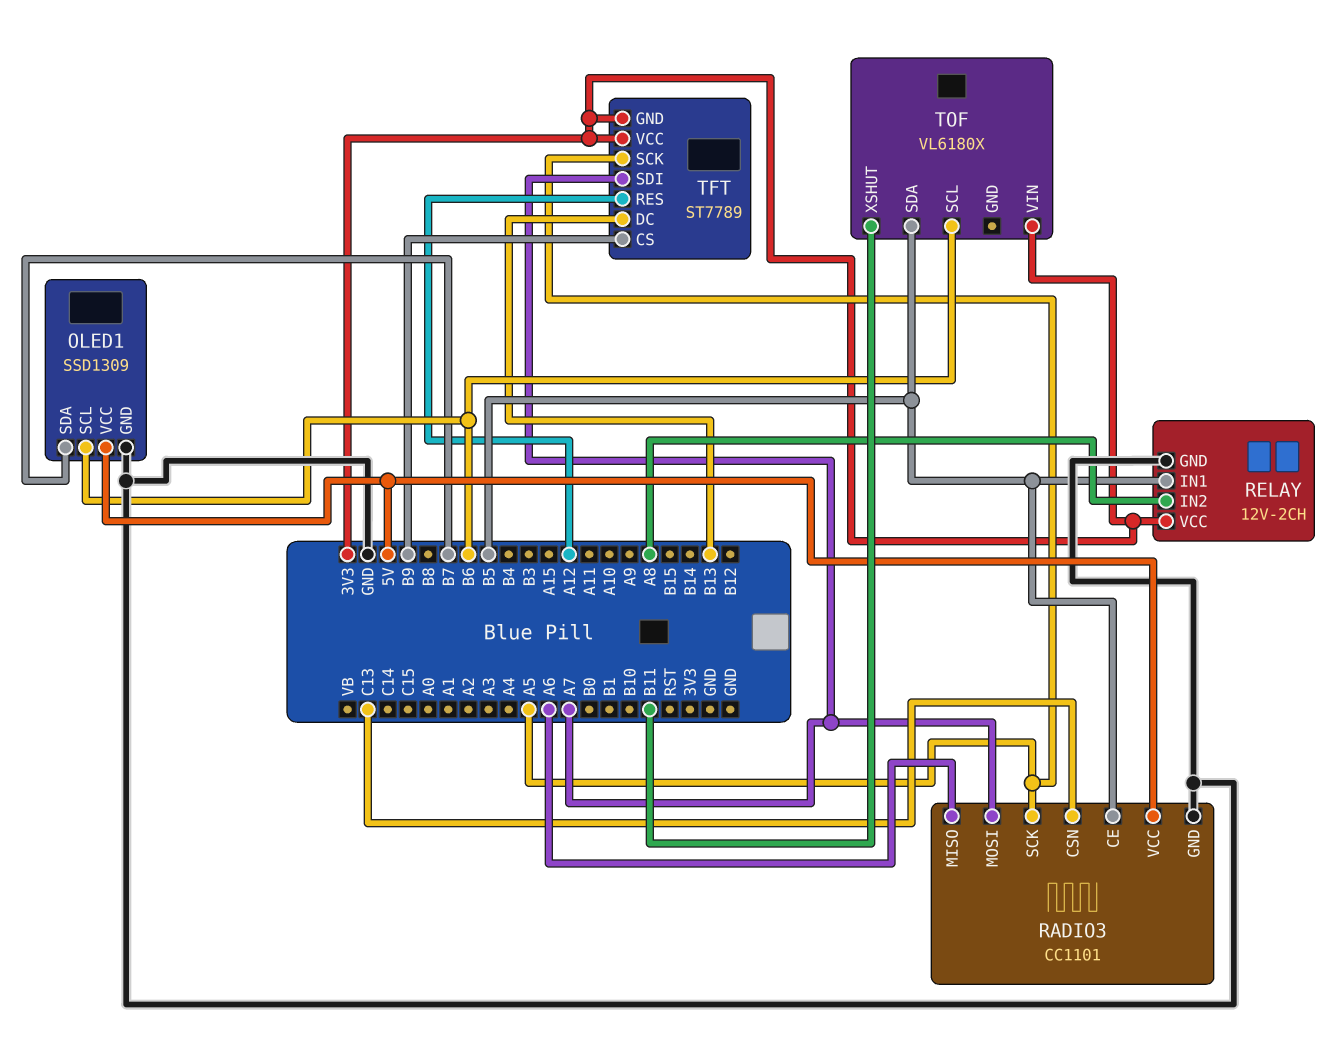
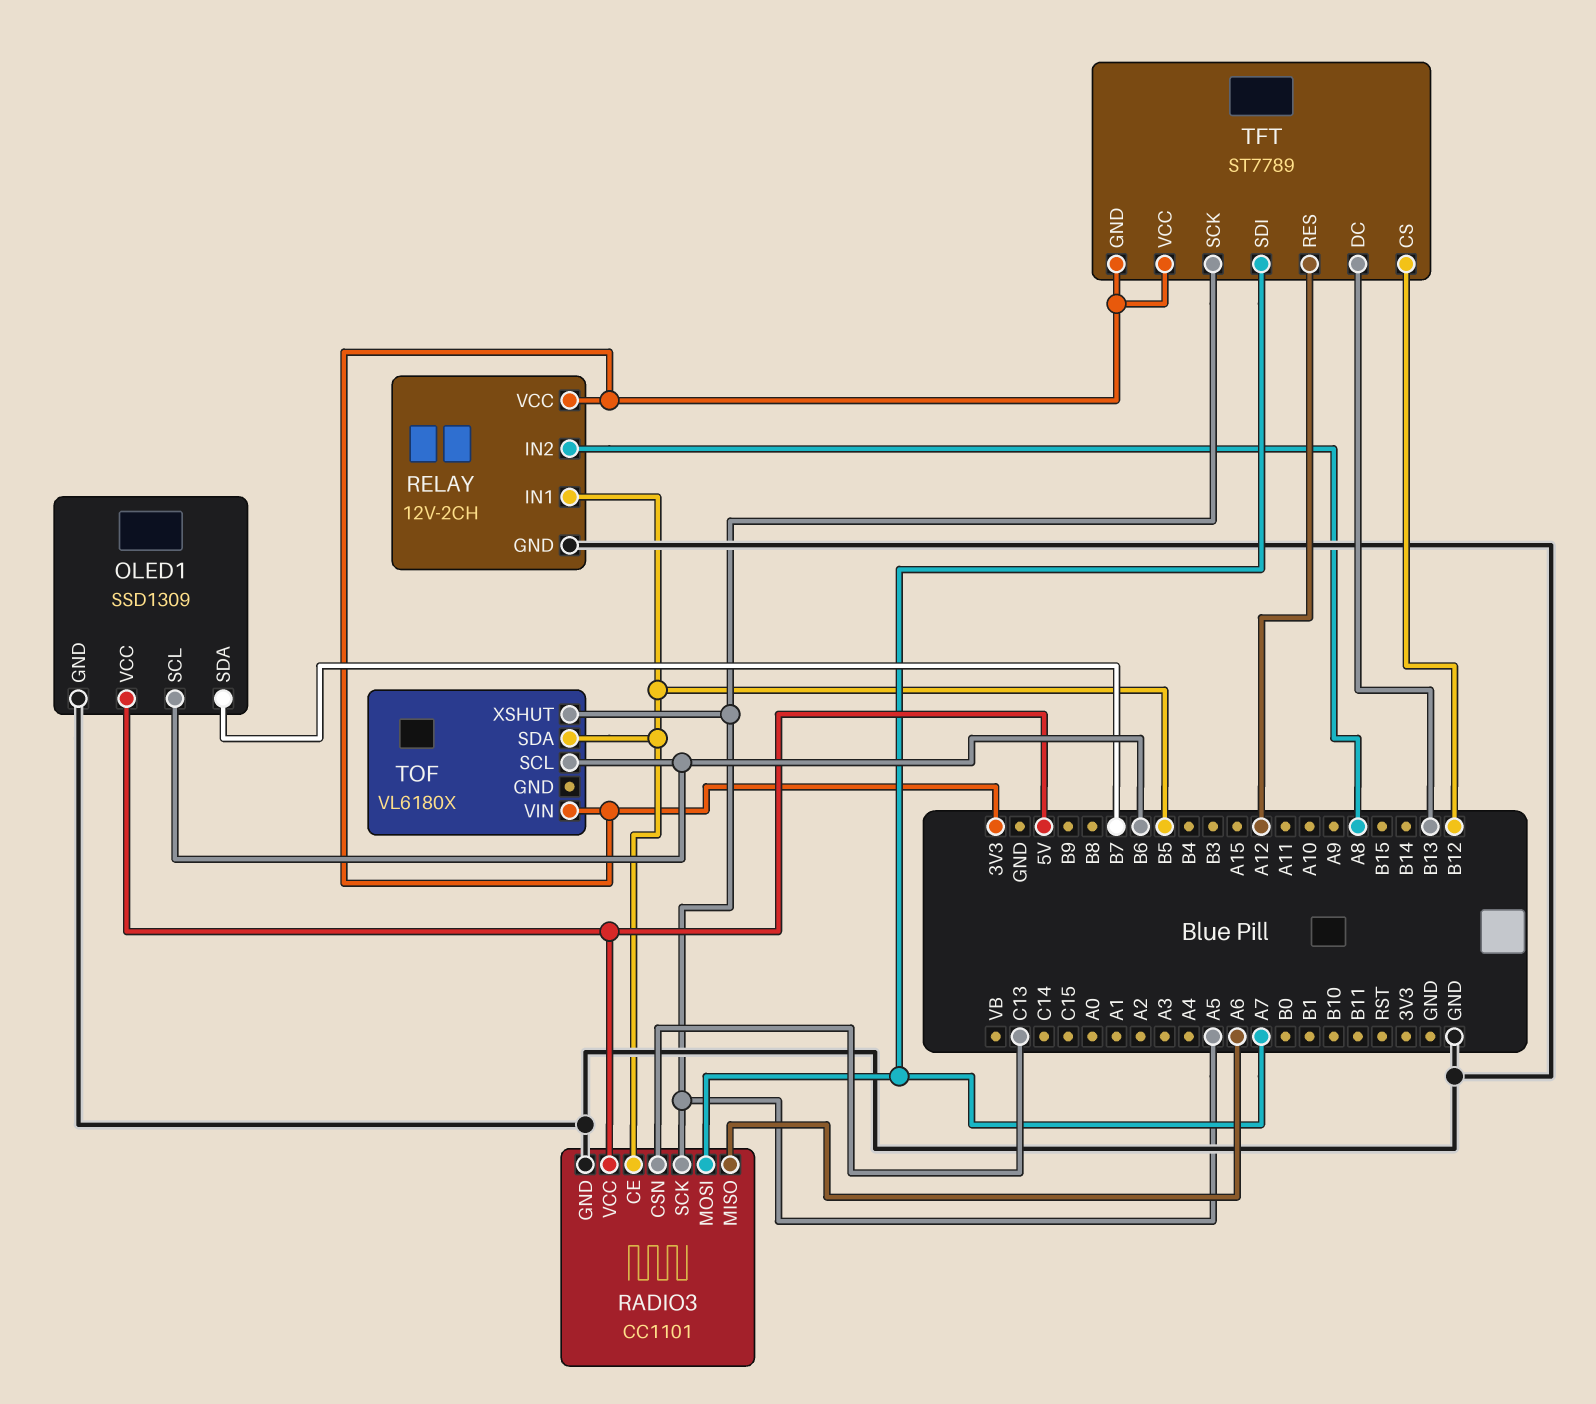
TFT pin CS: B9 -> B12
TOF pin XSHUT: B11 -> A5

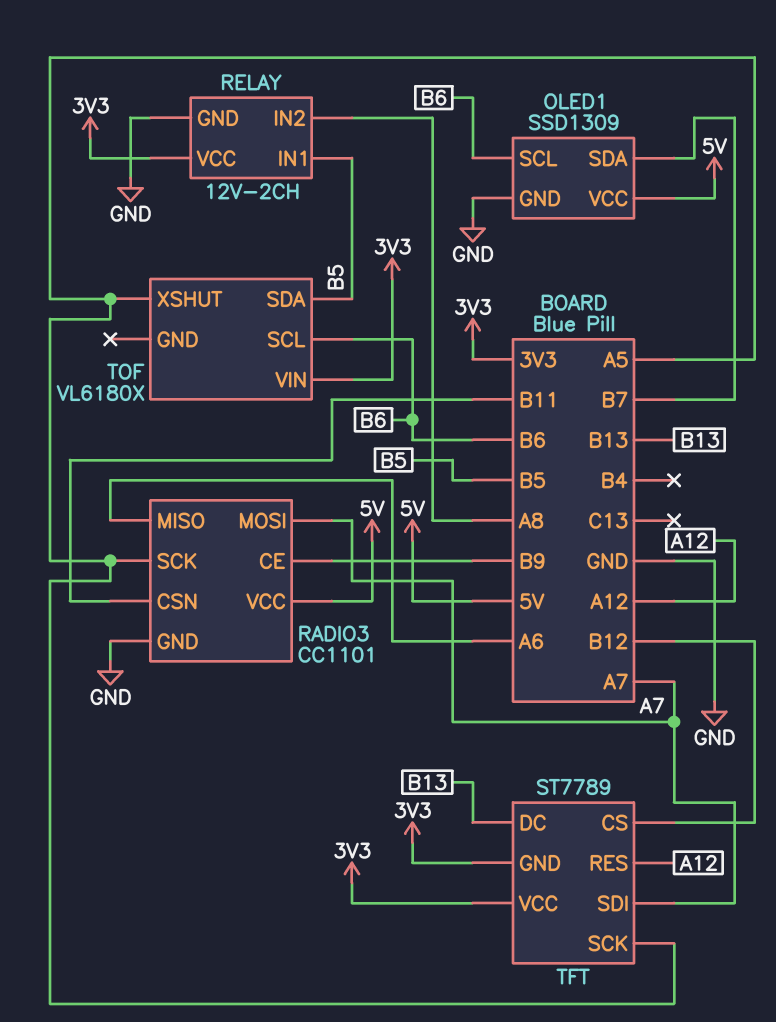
RADIO3 pin CE: B5 -> B9
RADIO3 pin CSN: C13 -> B11

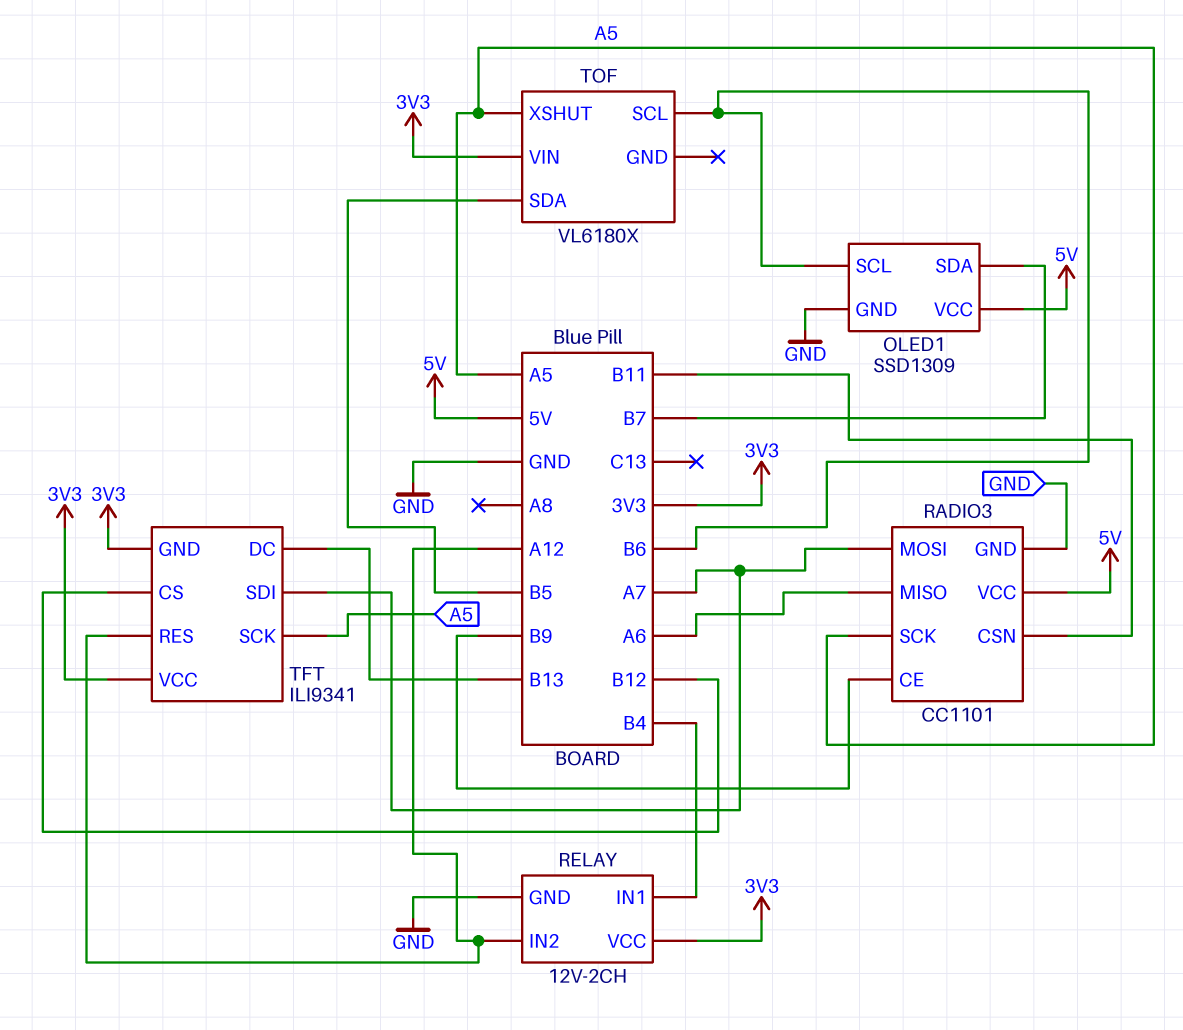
RELAY pin IN1: B5 -> B4
RELAY pin IN2: A8 -> A12
TFT: ST7789 -> ILI9341

